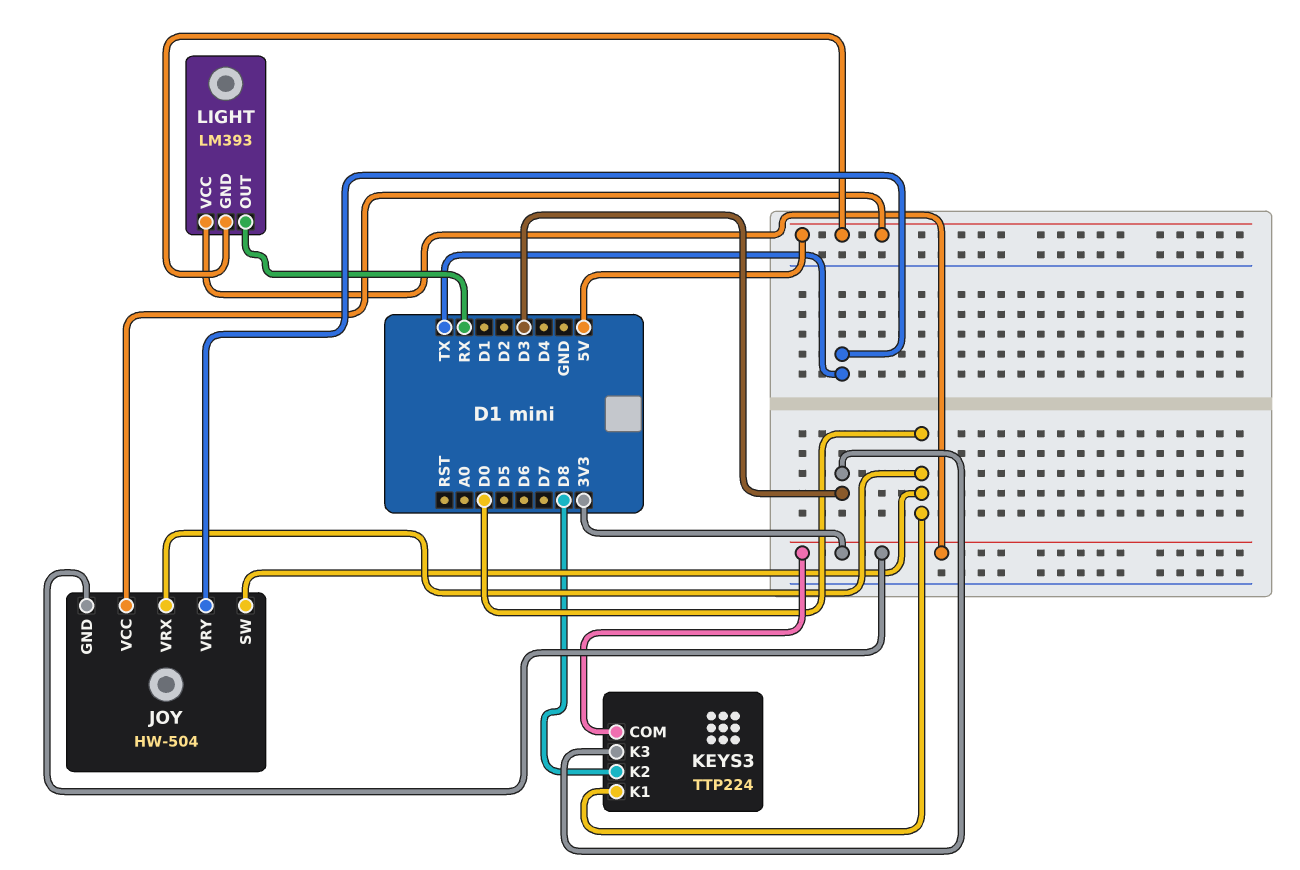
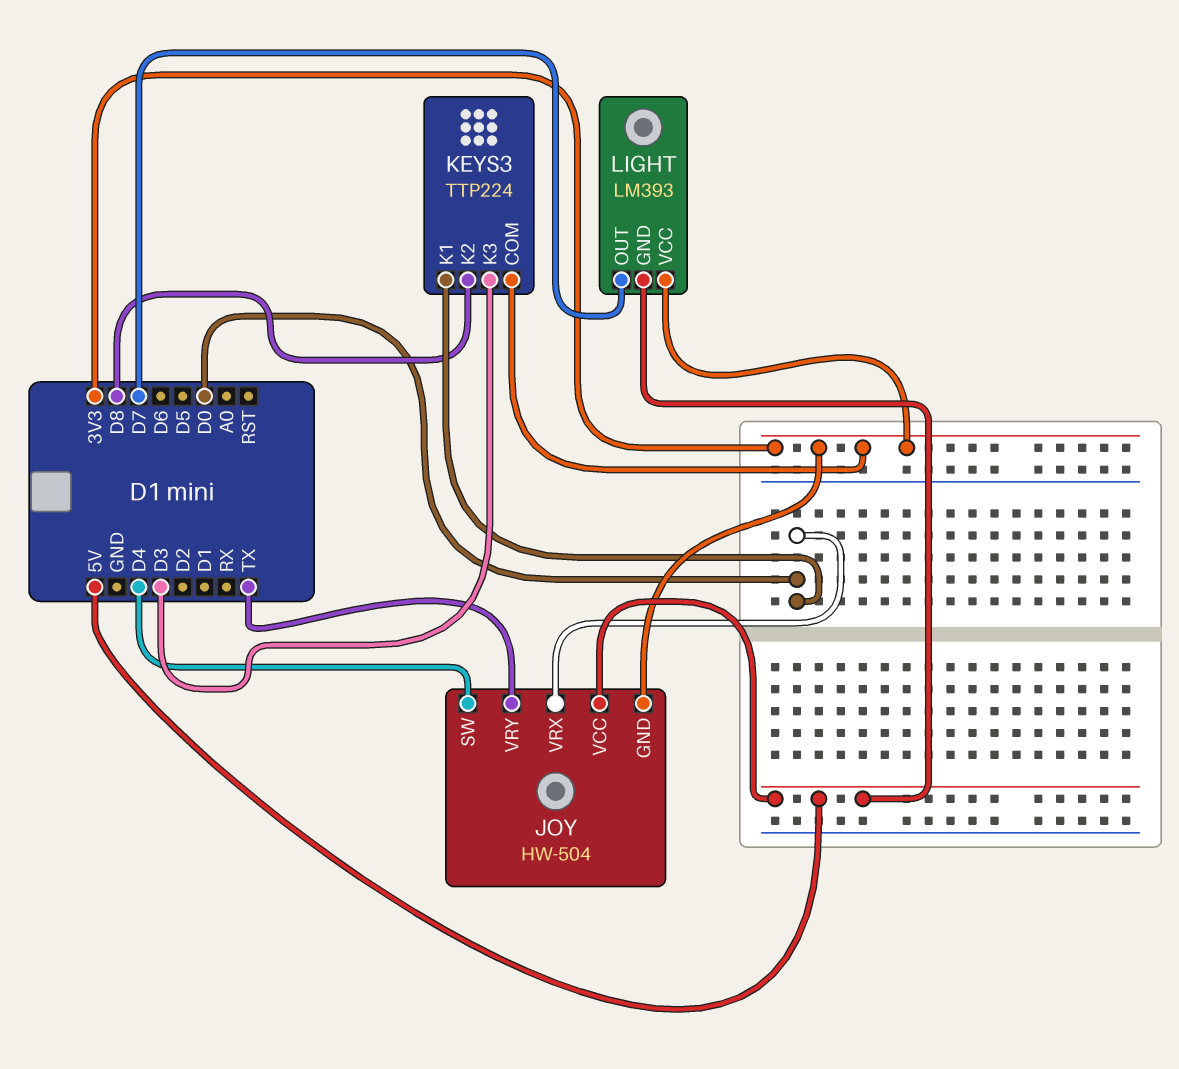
JOY pin SW: D0 -> D4
LIGHT pin OUT: RX -> D7

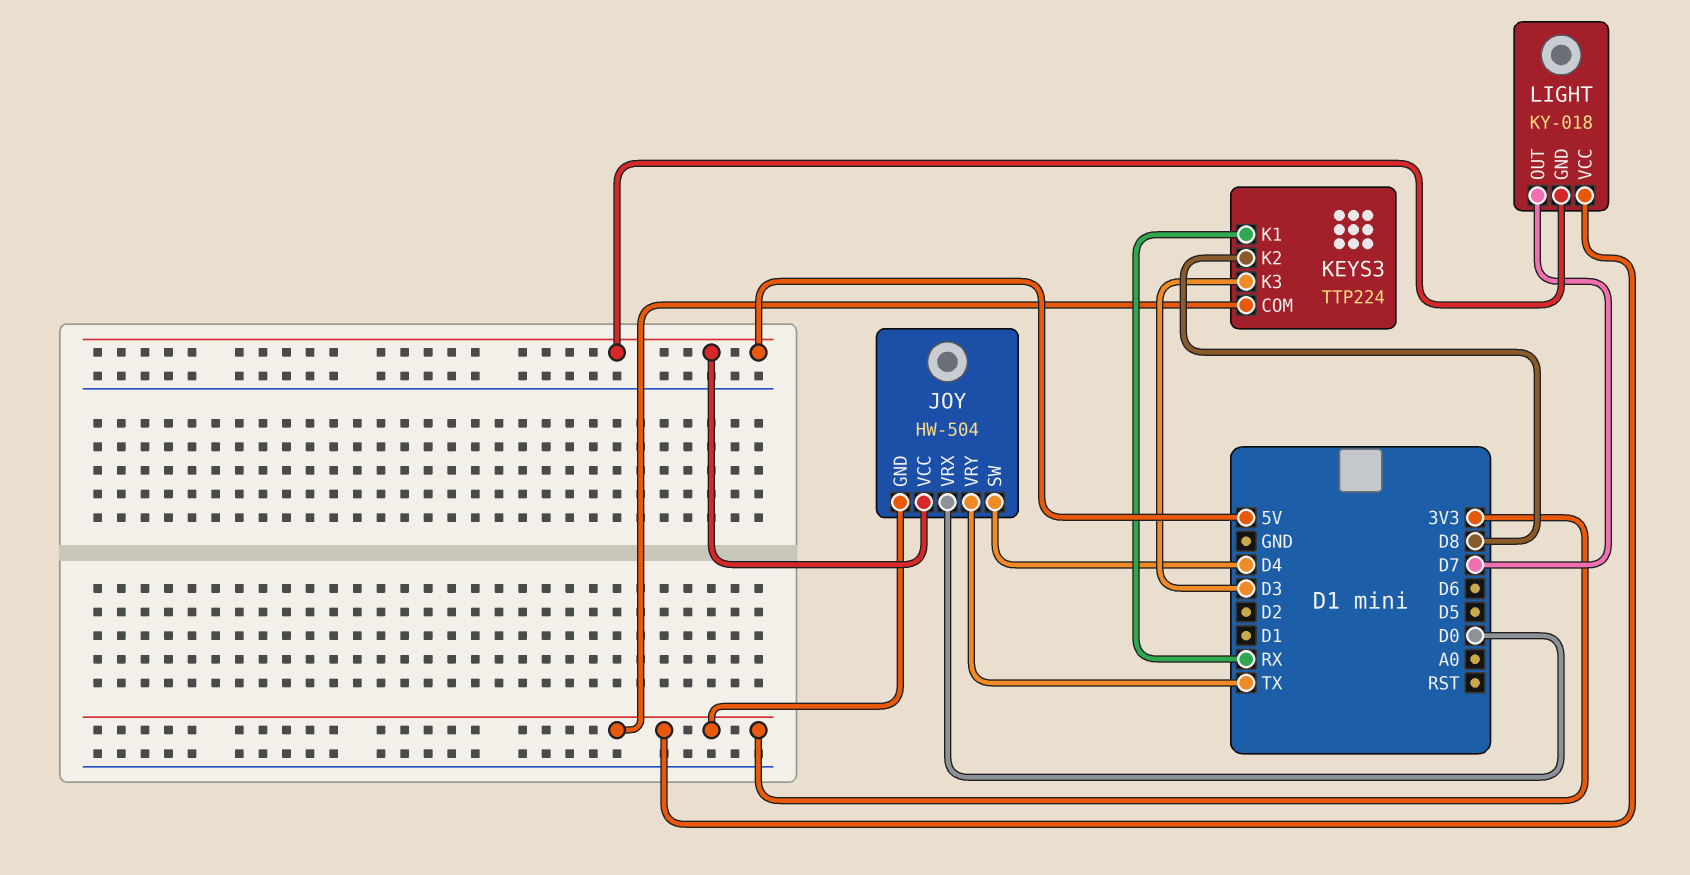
KEYS3 pin K1: D0 -> RX
LIGHT: LM393 -> KY-018

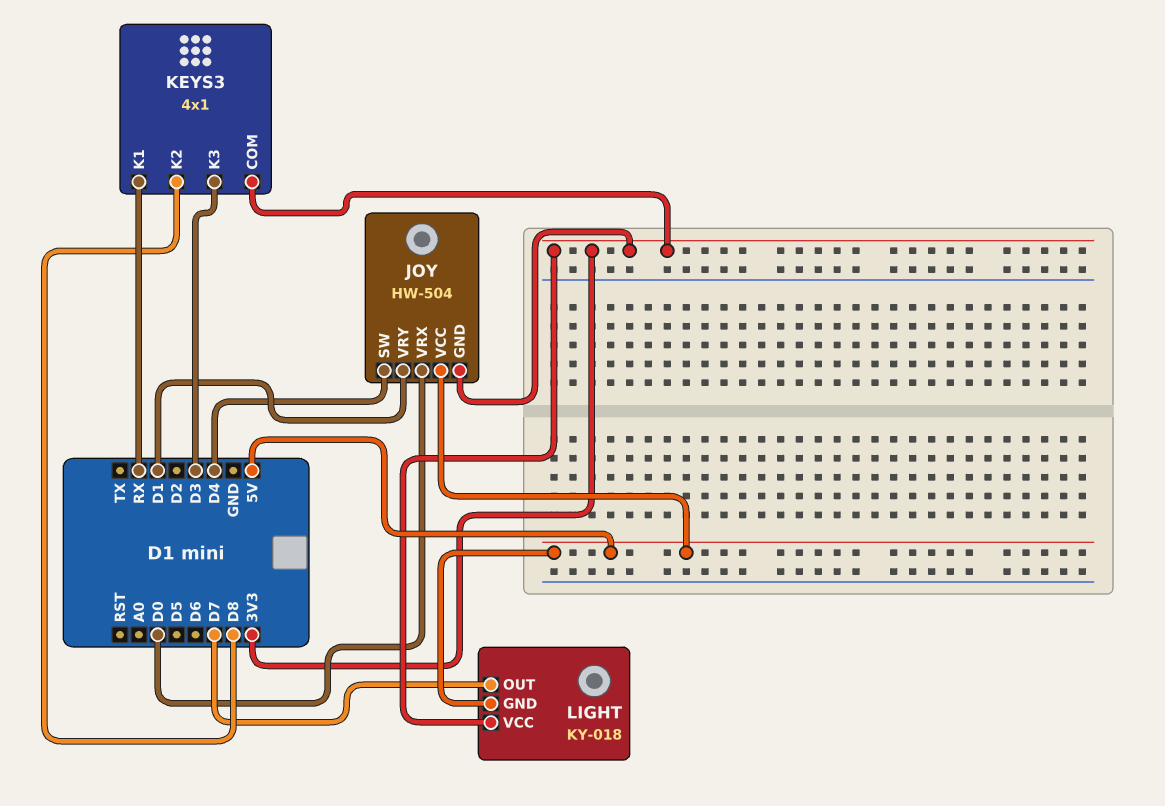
JOY pin VRY: TX -> D1
KEYS3: TTP224 -> 4x1

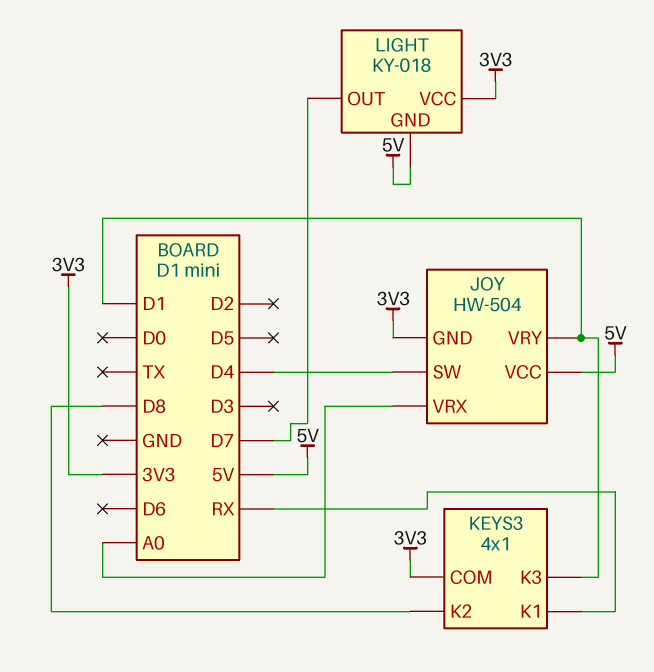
JOY pin VRX: D0 -> A0
KEYS3 pin K3: D3 -> D1

